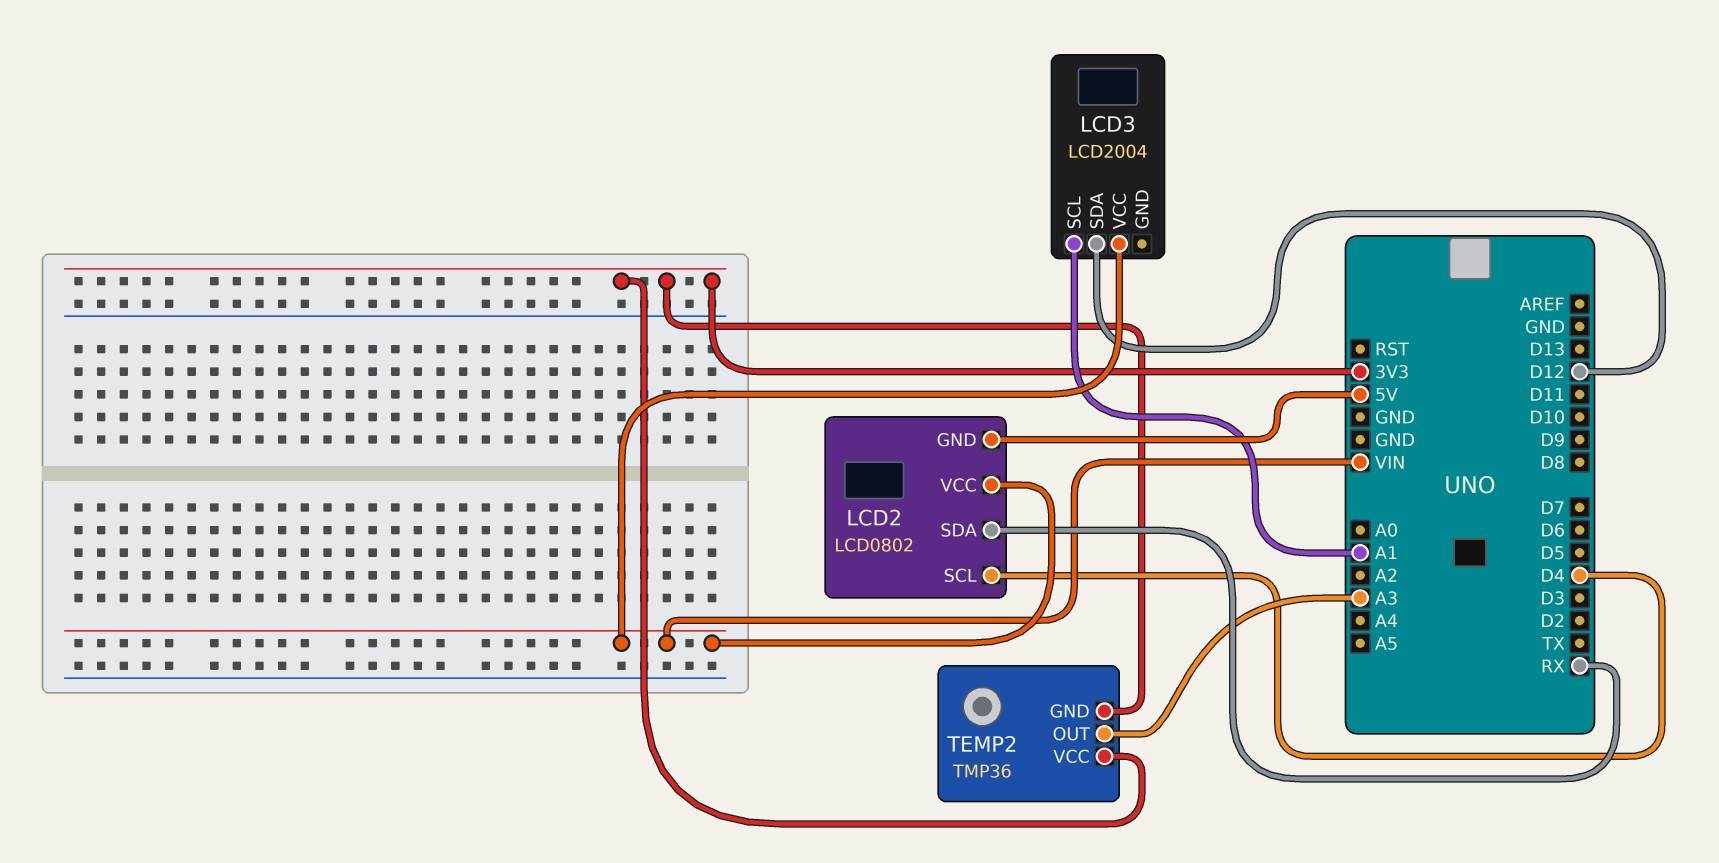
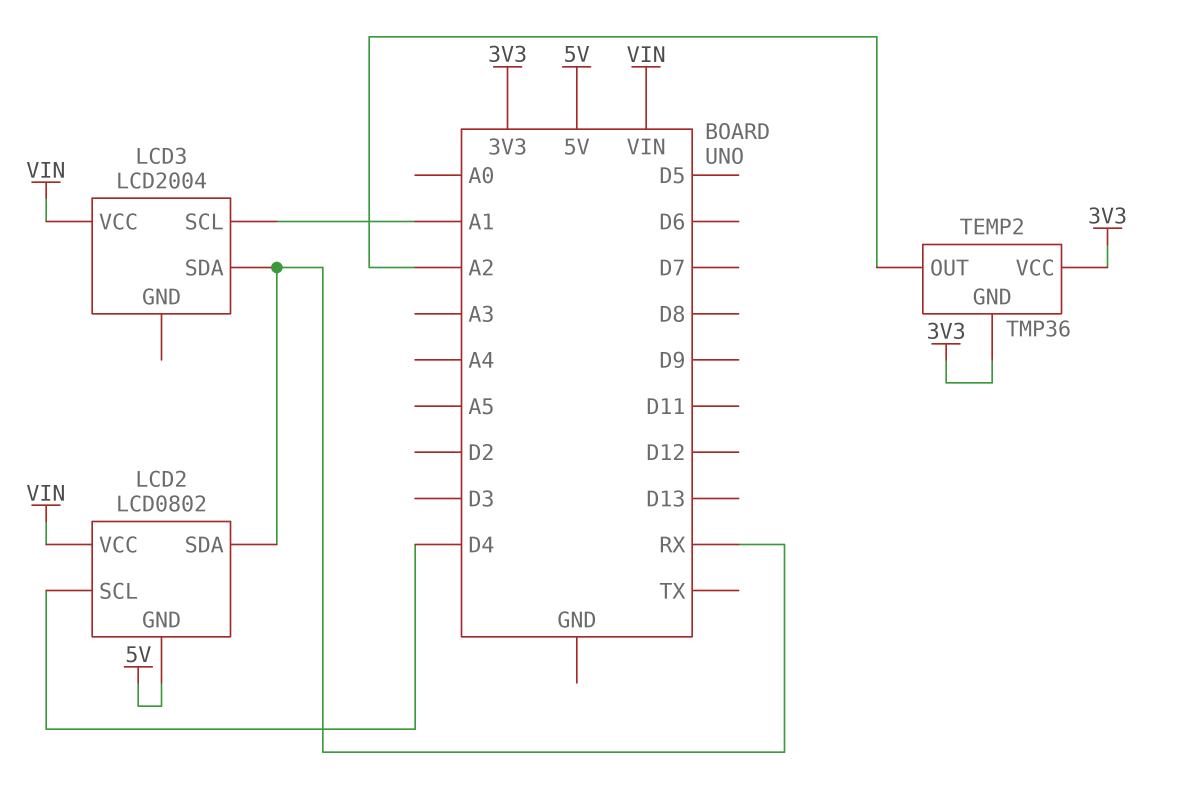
LCD3 pin SDA: D12 -> RX
TEMP2 pin OUT: A3 -> A2

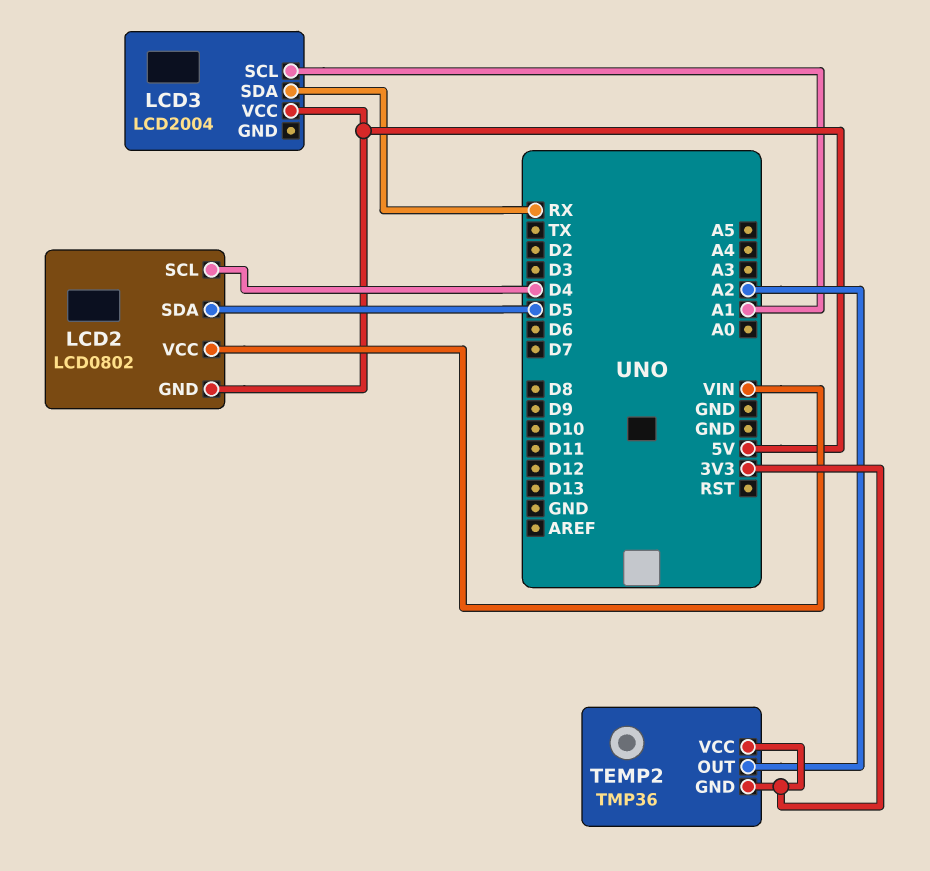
LCD2 pin SDA: RX -> D5
LCD3 pin VCC: VIN -> 5V

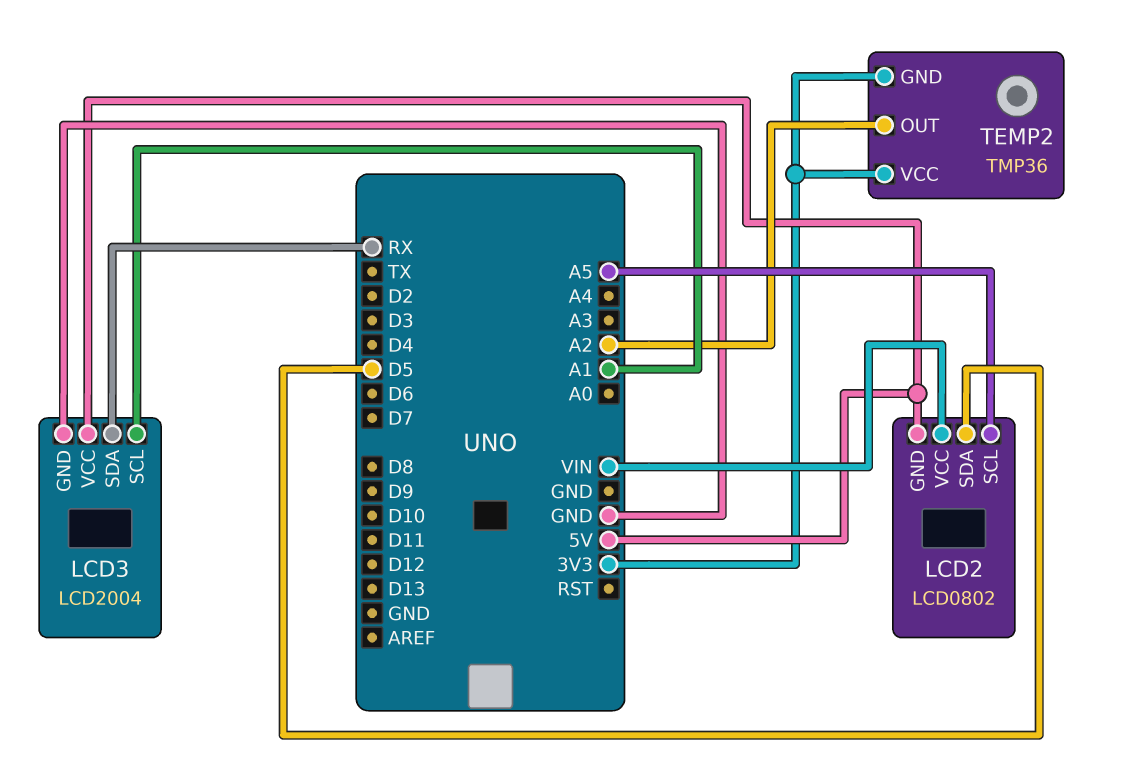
LCD2 pin SCL: D4 -> A5
LCD3 pin GND: none -> GND

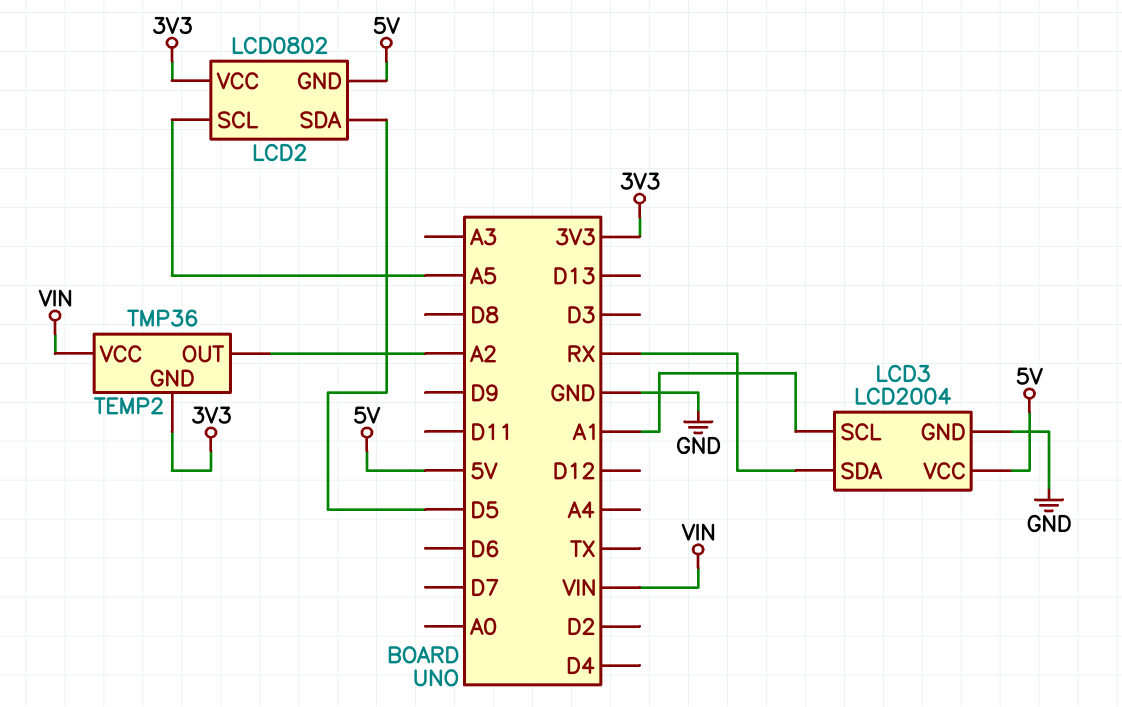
LCD2 pin VCC: VIN -> 3V3
TEMP2 pin VCC: 3V3 -> VIN

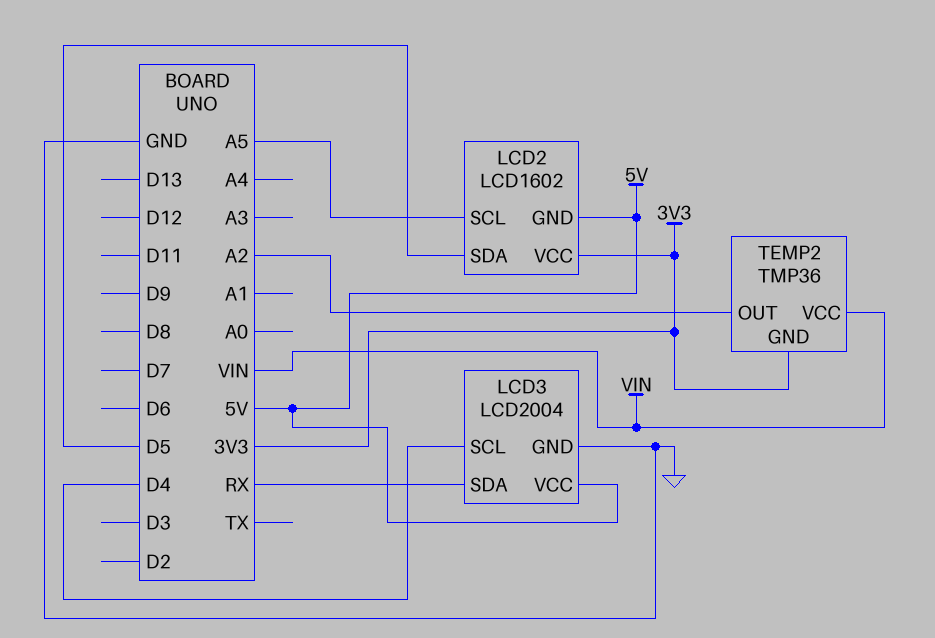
LCD2: LCD0802 -> LCD1602
LCD3 pin SCL: A1 -> D4

